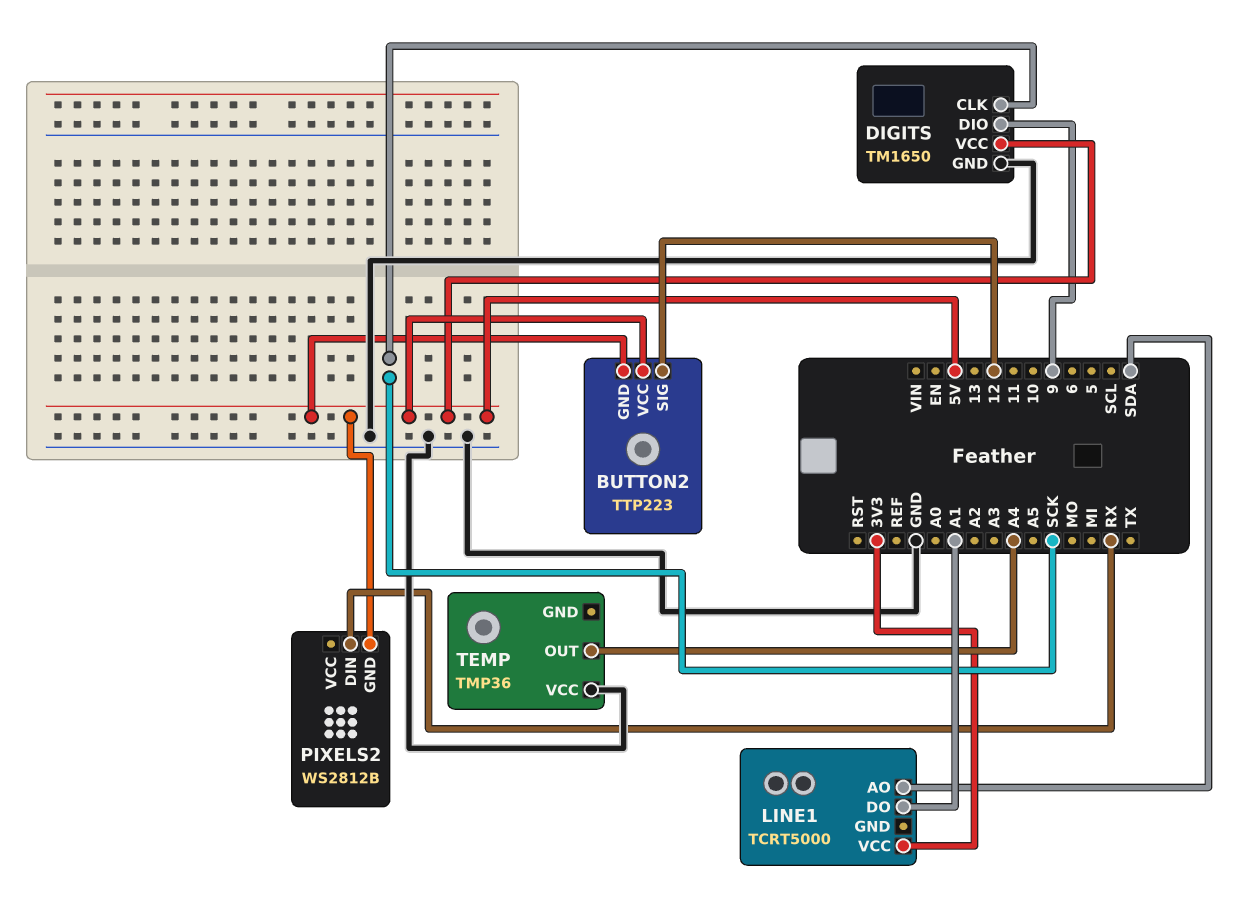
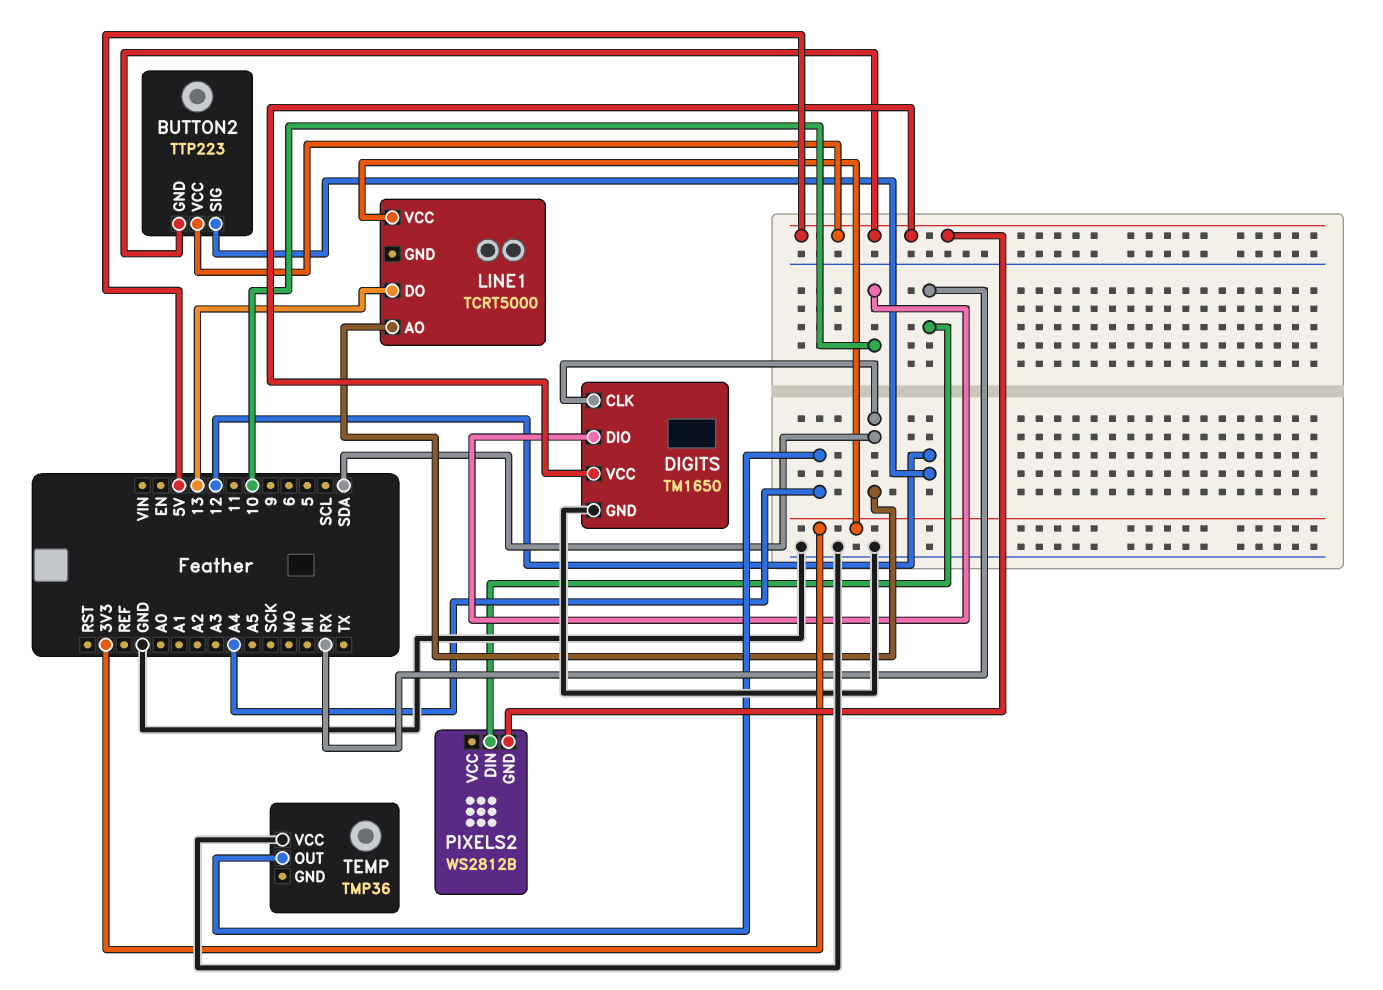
DIGITS pin CLK: SCK -> SDA
DIGITS pin DIO: 9 -> 10
LINE1 pin DO: A1 -> 13

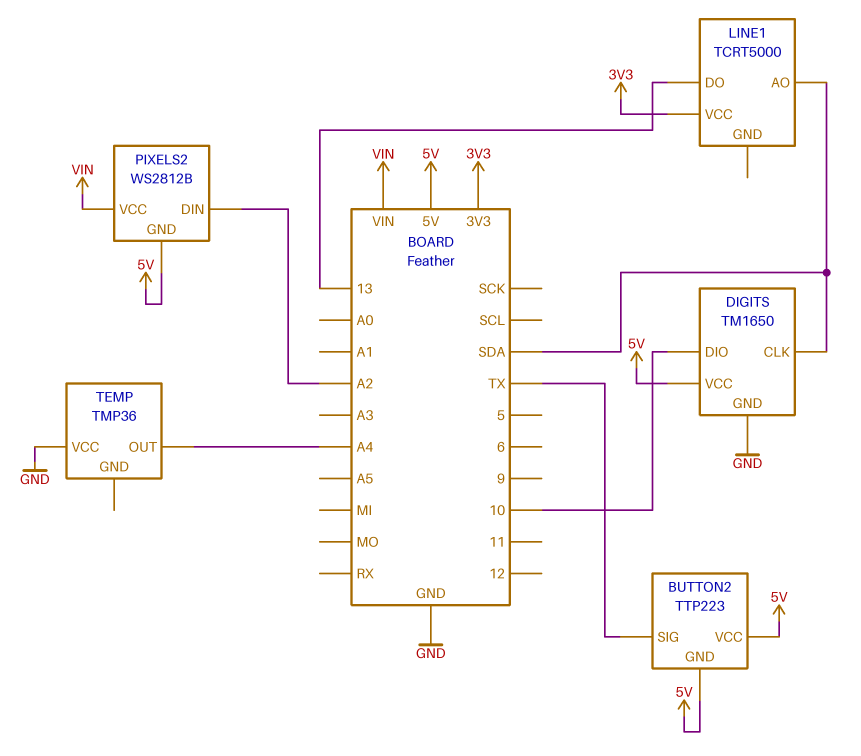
BUTTON2 pin SIG: 12 -> TX
PIXELS2 pin DIN: RX -> A2
PIXELS2 pin VCC: none -> VIN

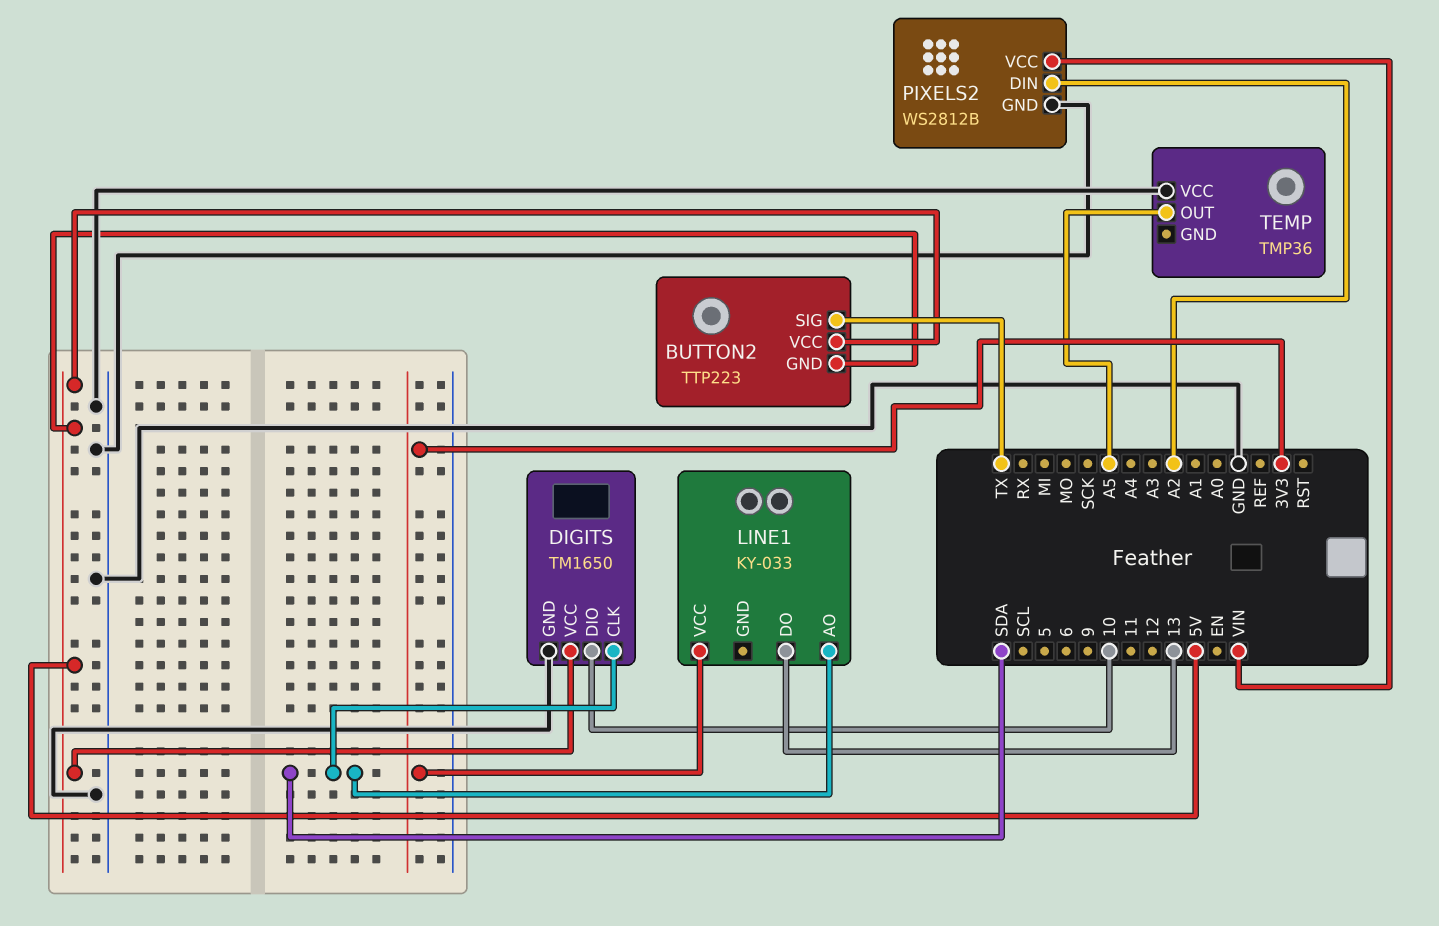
LINE1: TCRT5000 -> KY-033
PIXELS2 pin GND: 5V -> GND
TEMP pin OUT: A4 -> A5

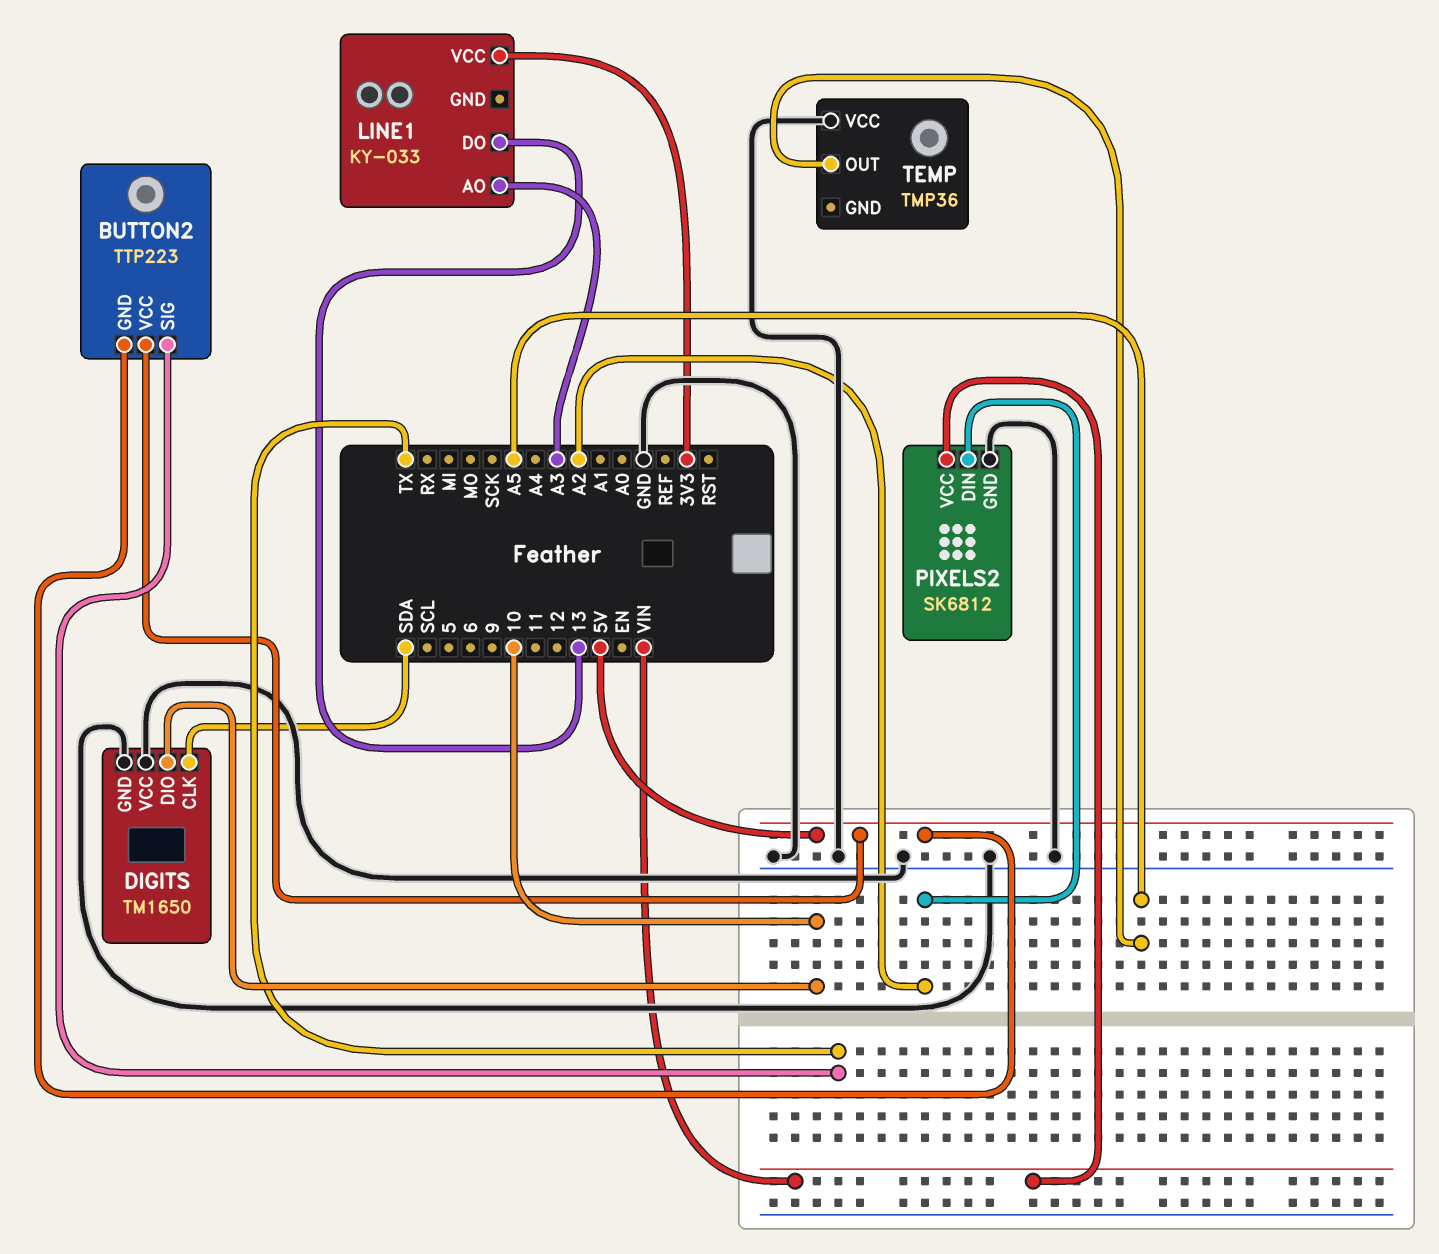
DIGITS pin VCC: 5V -> GND
LINE1 pin AO: SDA -> A3
PIXELS2: WS2812B -> SK6812

